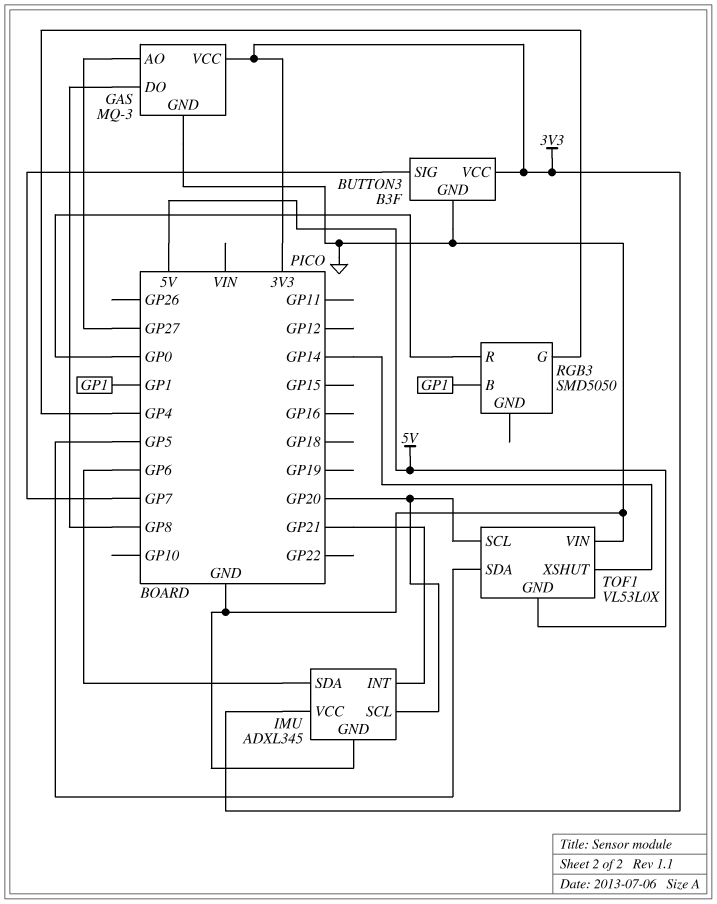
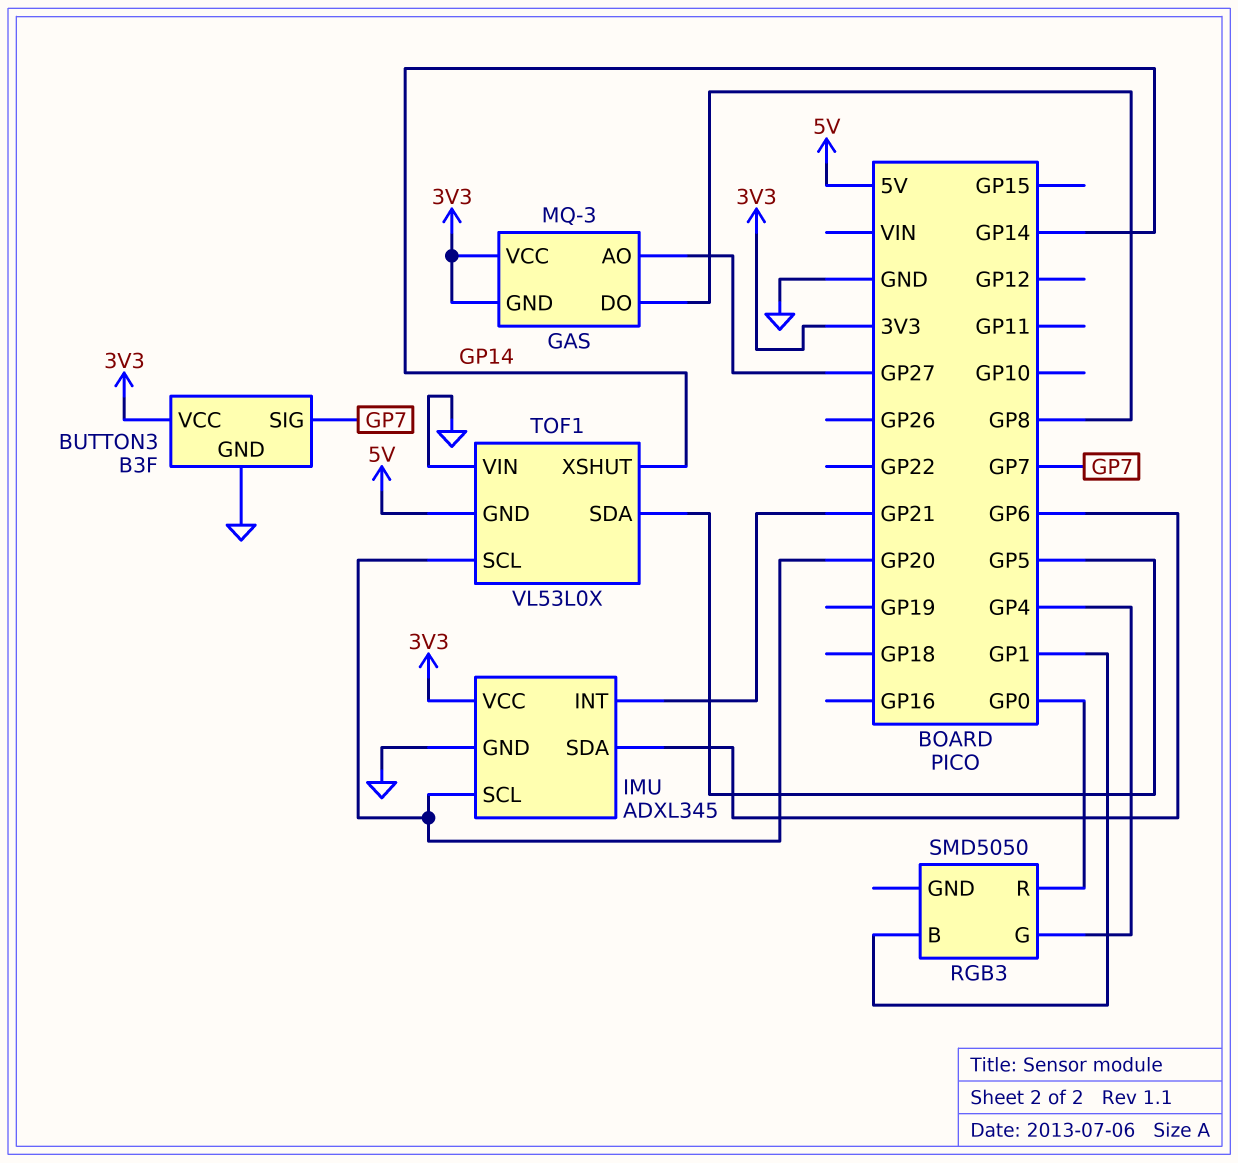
GAS pin GND: GND -> 3V3

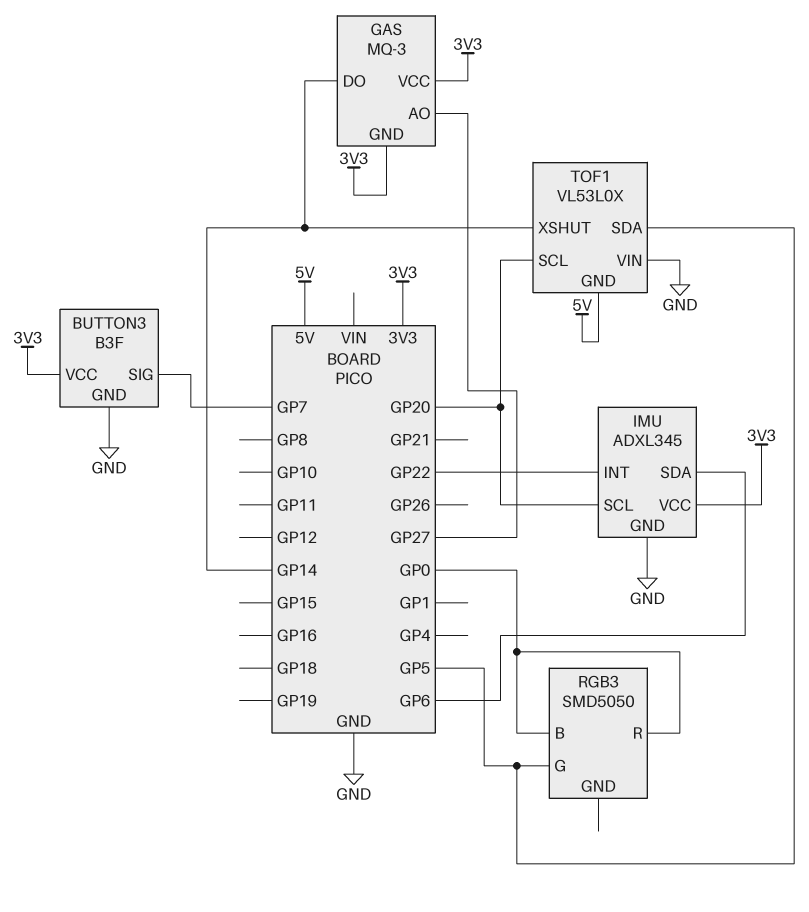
GAS pin DO: GP8 -> GP14
IMU pin INT: GP21 -> GP22
RGB3 pin B: GP1 -> GP0
RGB3 pin G: GP4 -> GP5

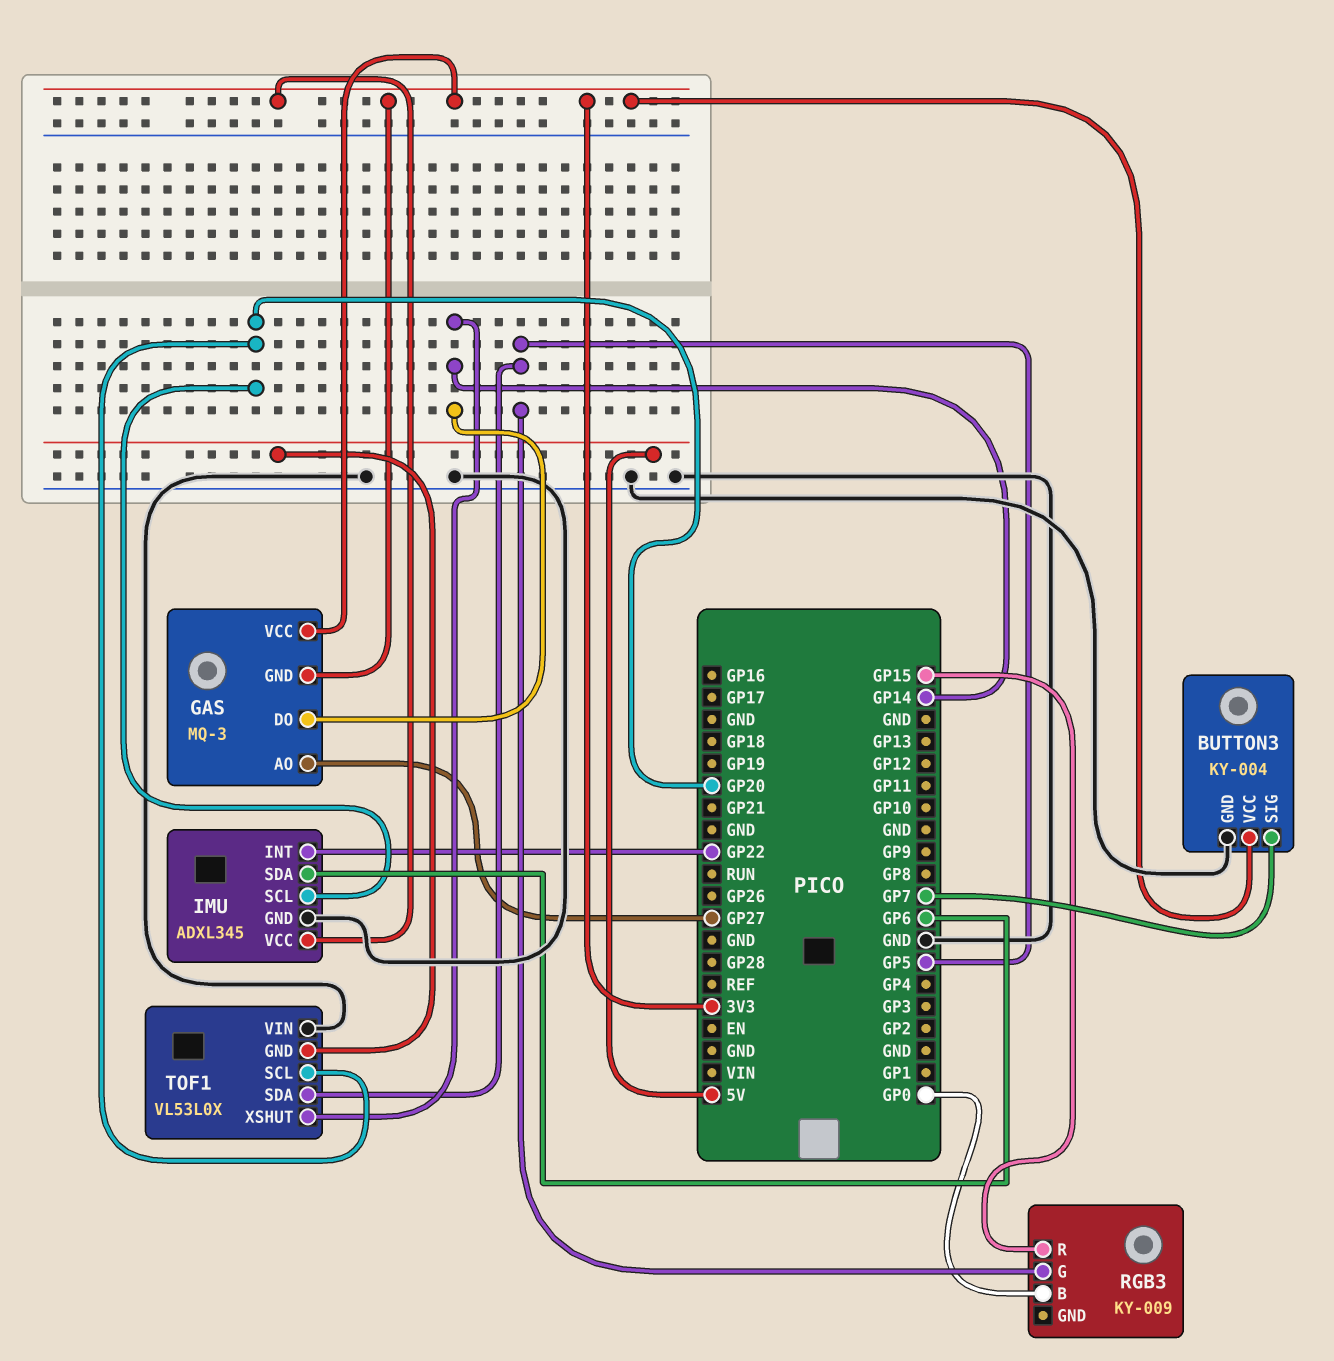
BUTTON3: B3F -> KY-004
RGB3: SMD5050 -> KY-009
RGB3 pin R: GP0 -> GP15

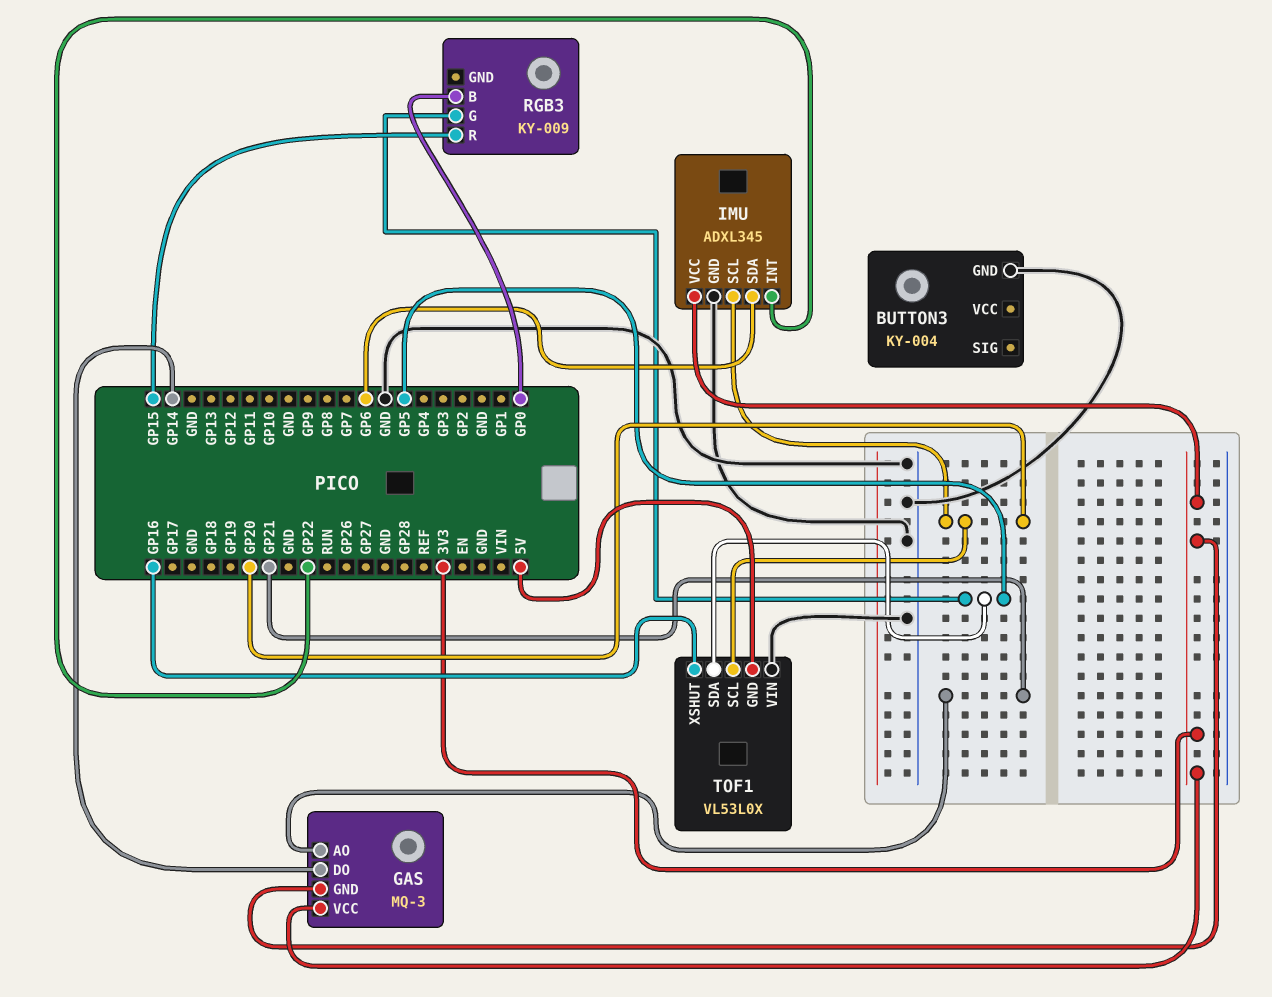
BUTTON3 pin SIG: GP7 -> none
BUTTON3 pin VCC: 3V3 -> none
GAS pin AO: GP27 -> GP21
TOF1 pin XSHUT: GP14 -> GP16

